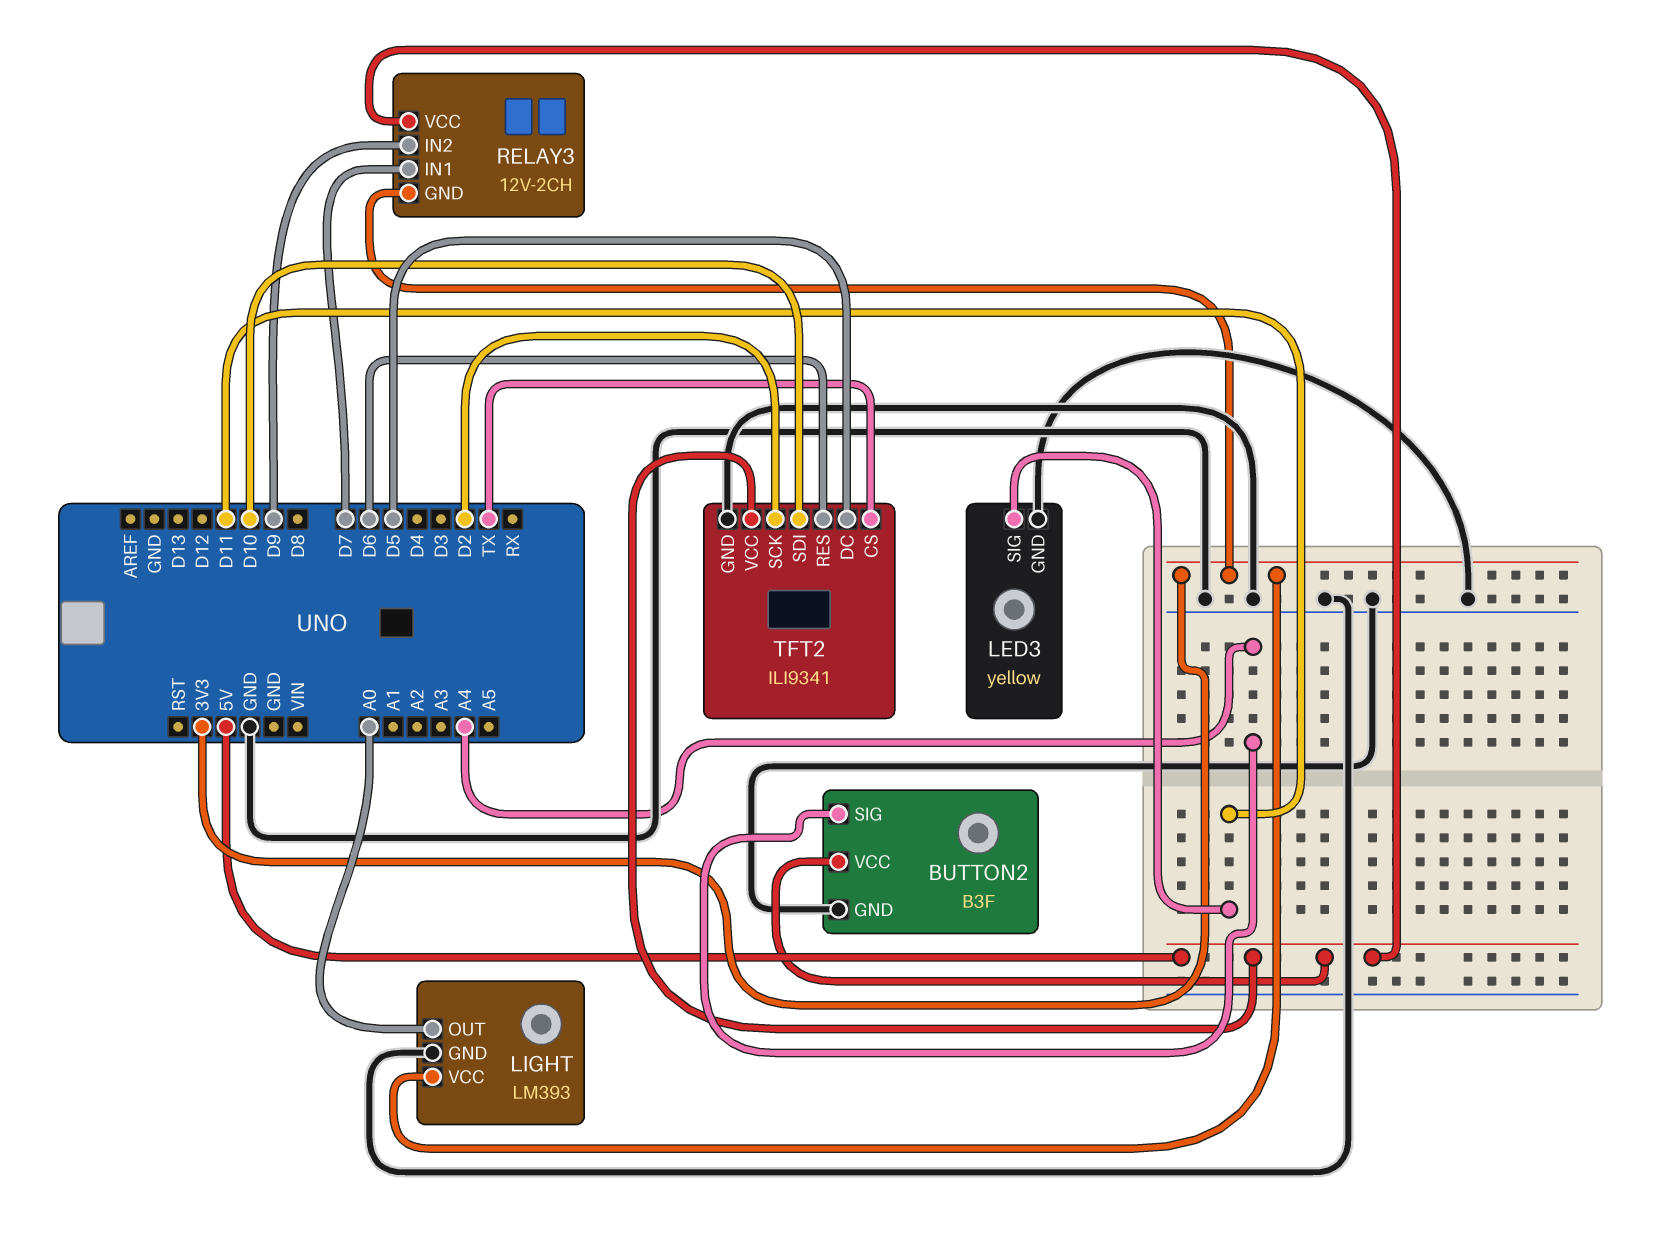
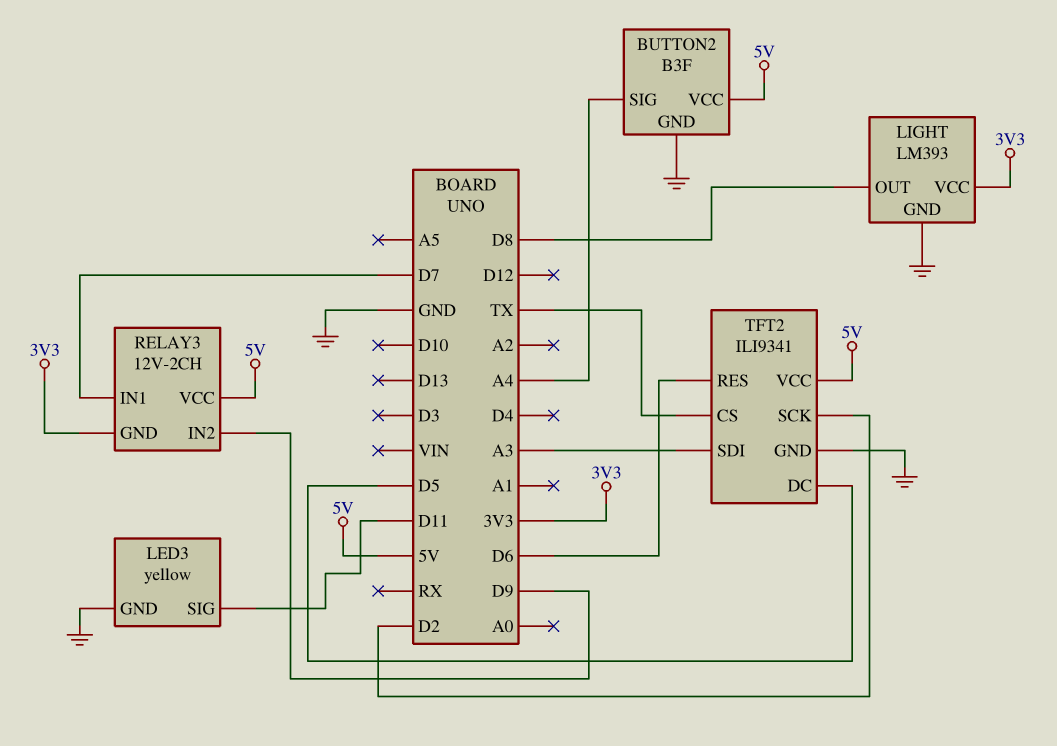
LIGHT pin OUT: A0 -> D8
TFT2 pin SDI: D10 -> A3

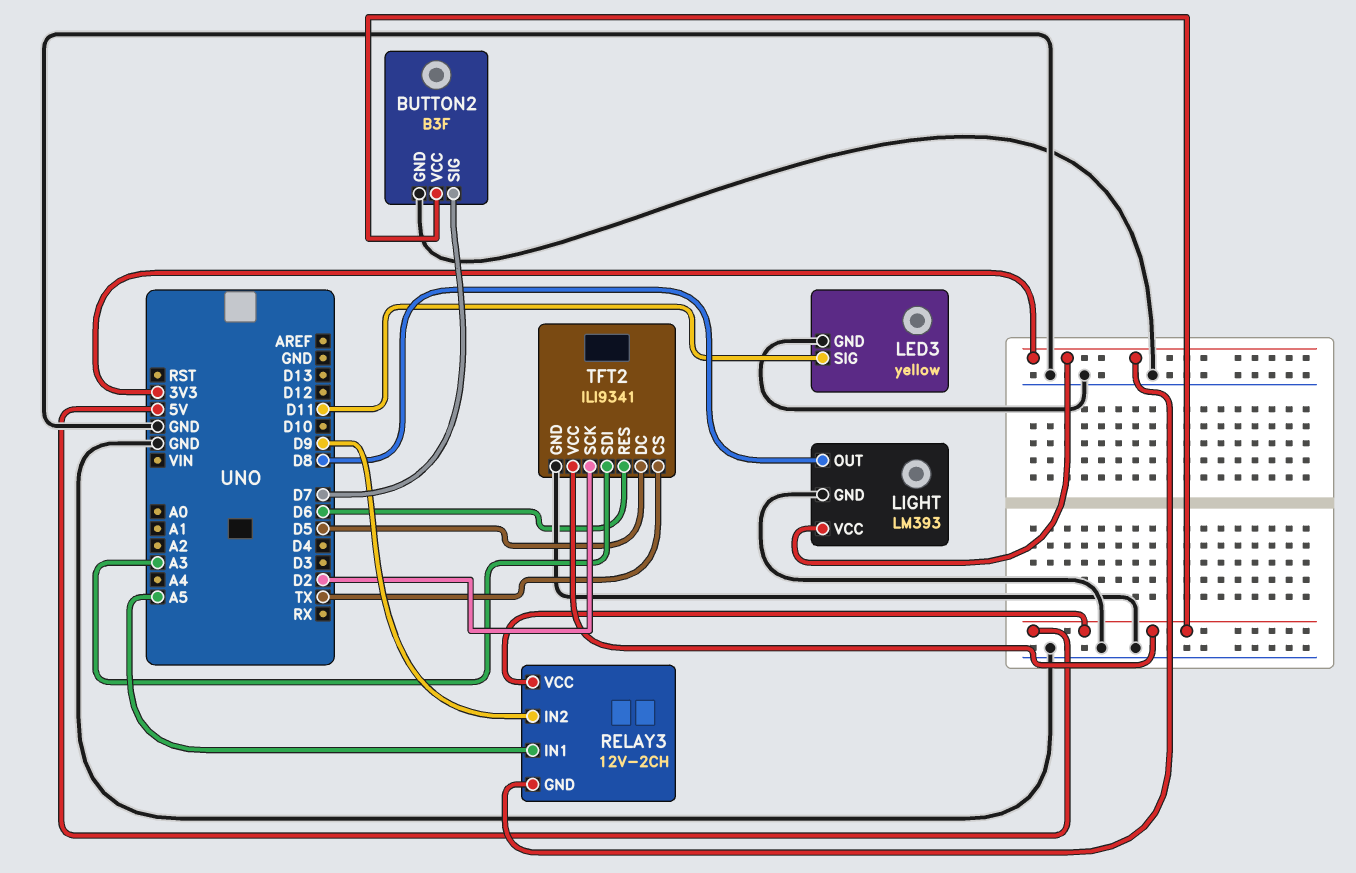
BUTTON2 pin SIG: A4 -> D7
RELAY3 pin IN1: D7 -> A5

